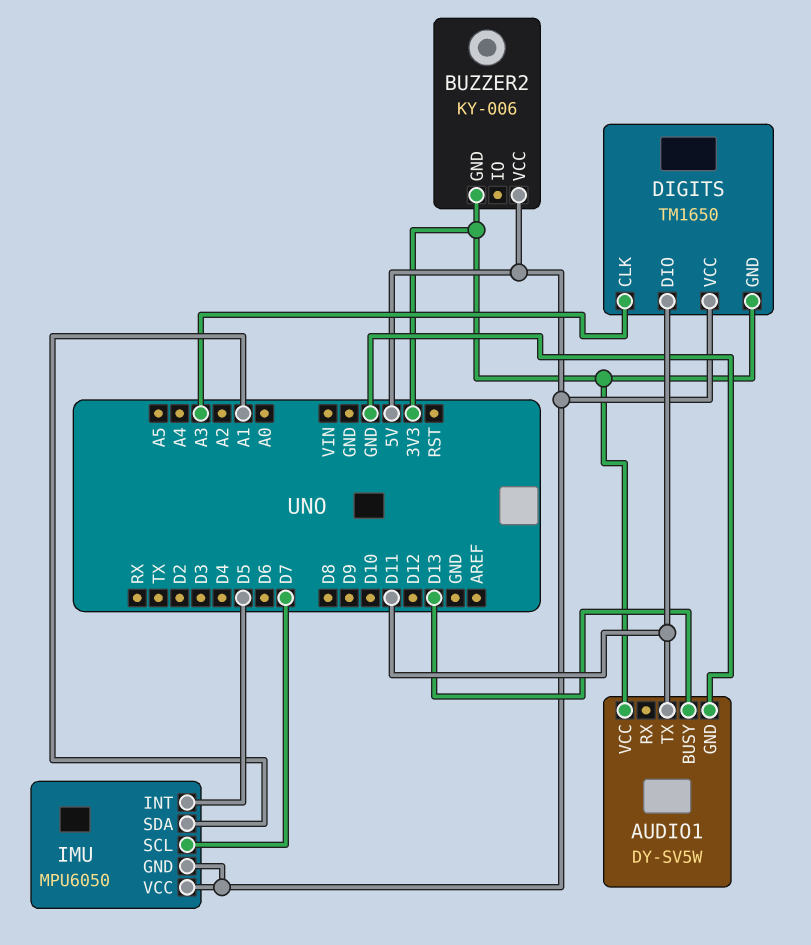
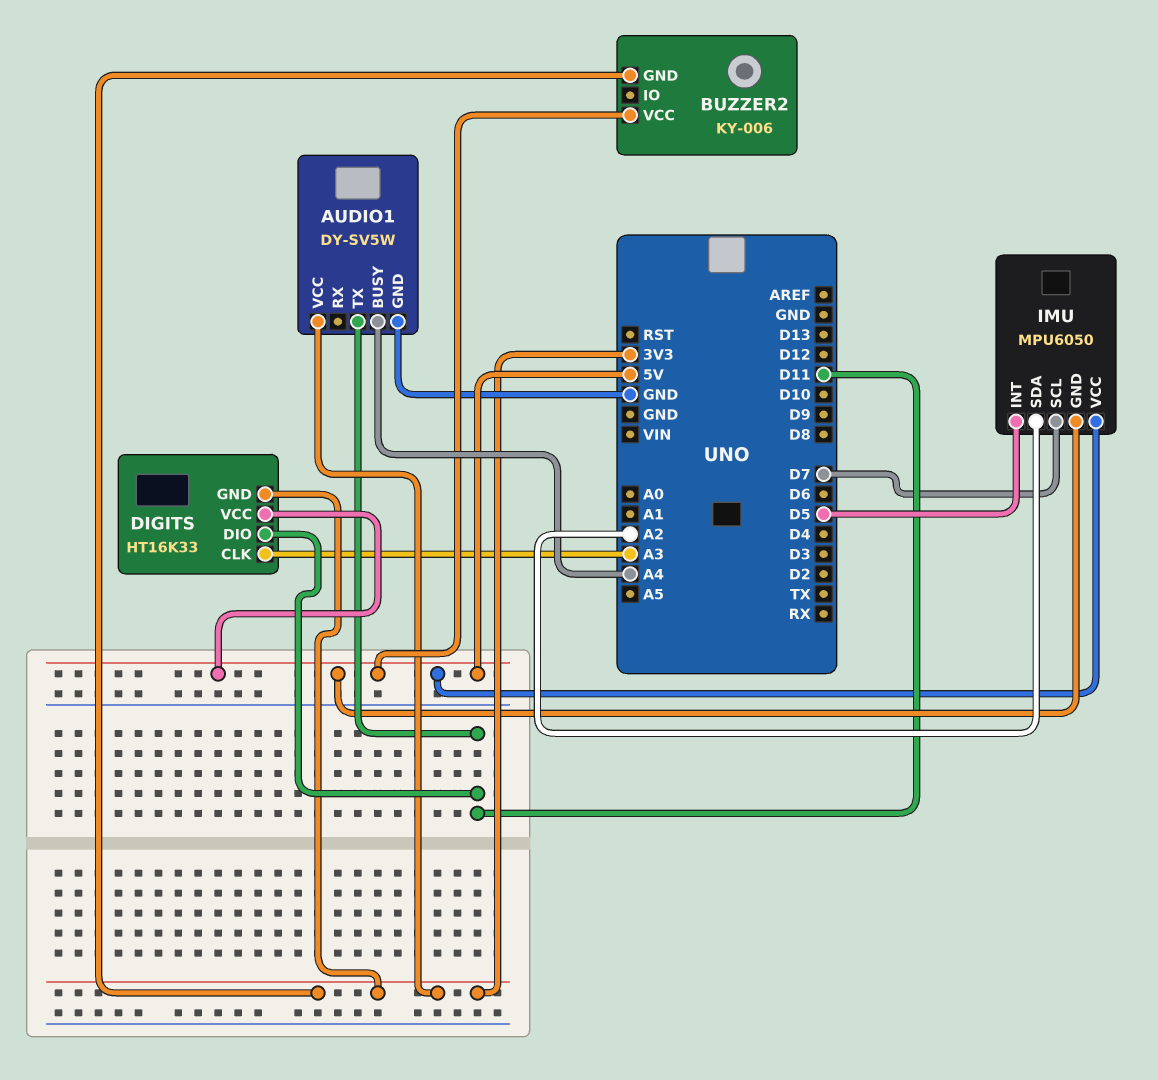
AUDIO1 pin BUSY: D13 -> A4
DIGITS: TM1650 -> HT16K33
IMU pin SDA: A1 -> A2

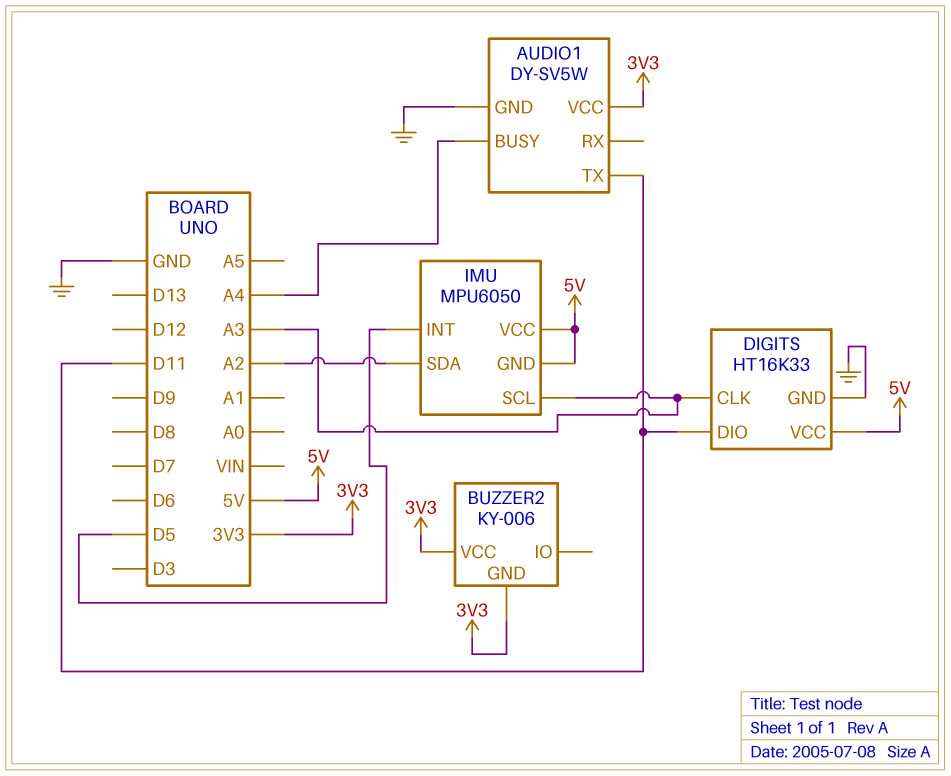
BUZZER2 pin VCC: 5V -> 3V3
DIGITS pin GND: 3V3 -> GND
IMU pin SCL: D7 -> A3

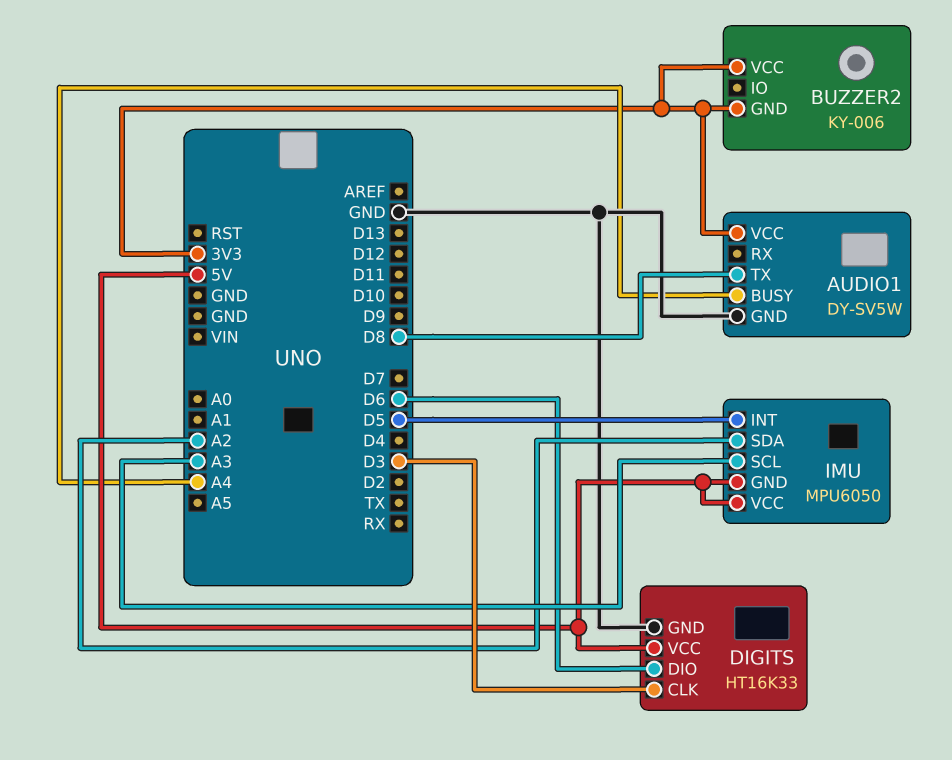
AUDIO1 pin TX: D11 -> D8
DIGITS pin CLK: A3 -> D3
DIGITS pin DIO: D11 -> D6

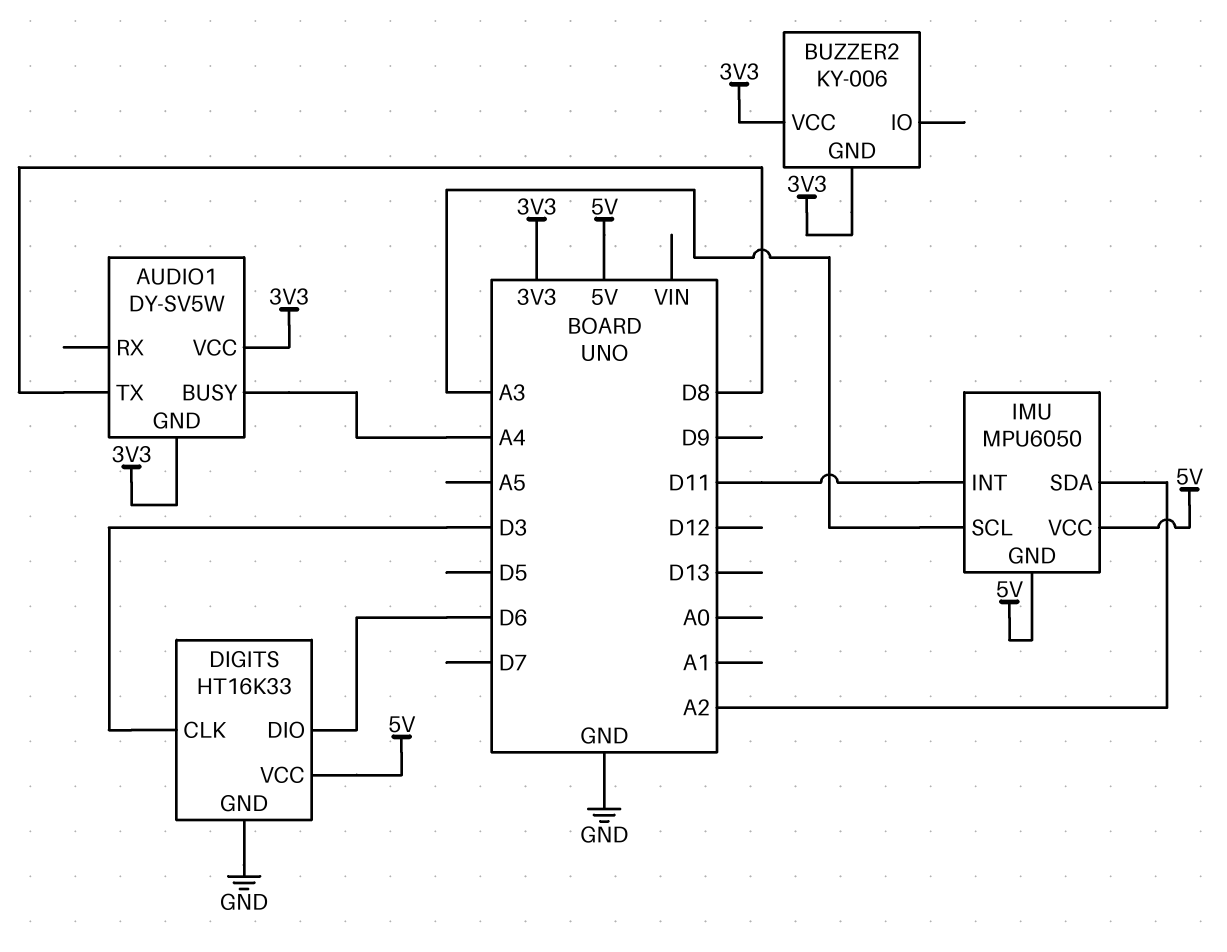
AUDIO1 pin GND: GND -> 3V3
IMU pin INT: D5 -> D11

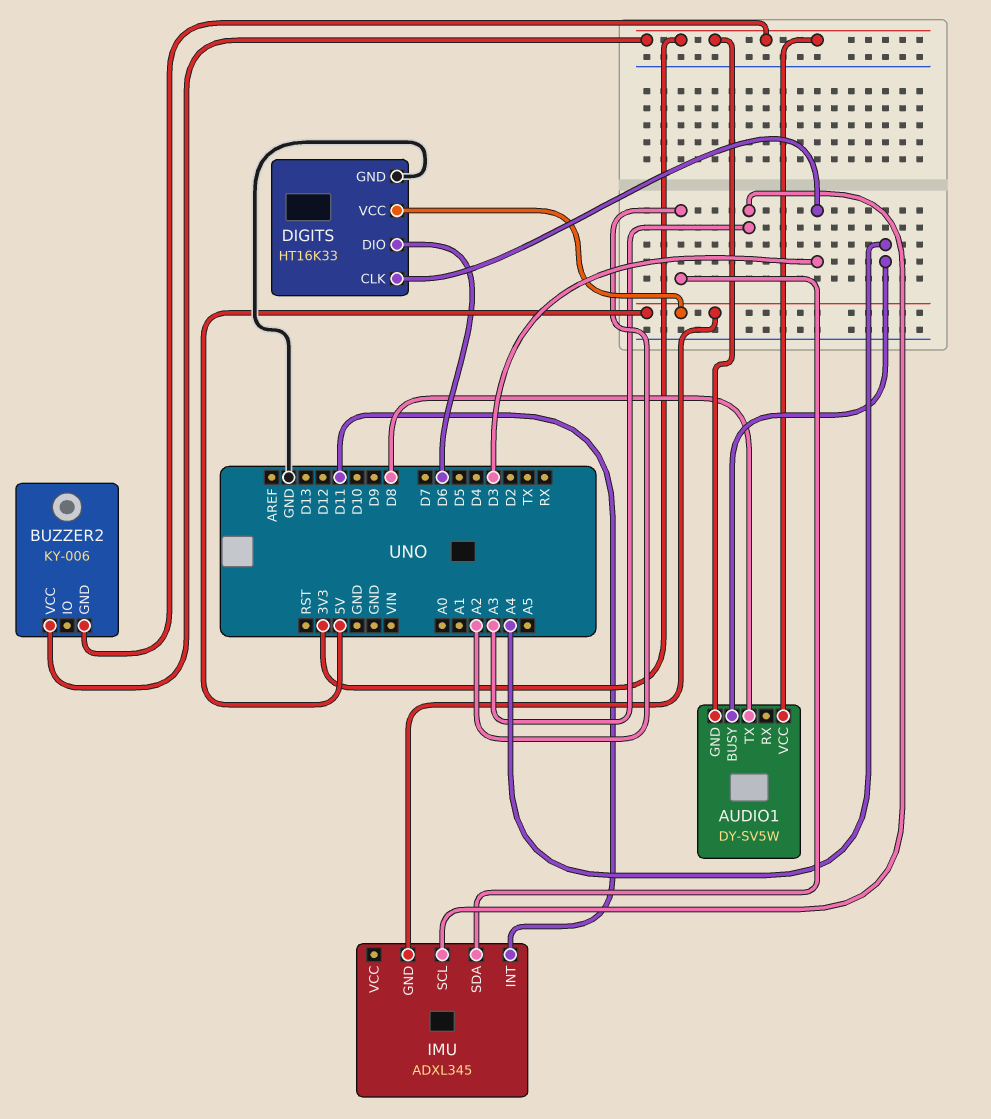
IMU: MPU6050 -> ADXL345
IMU pin VCC: 5V -> none

